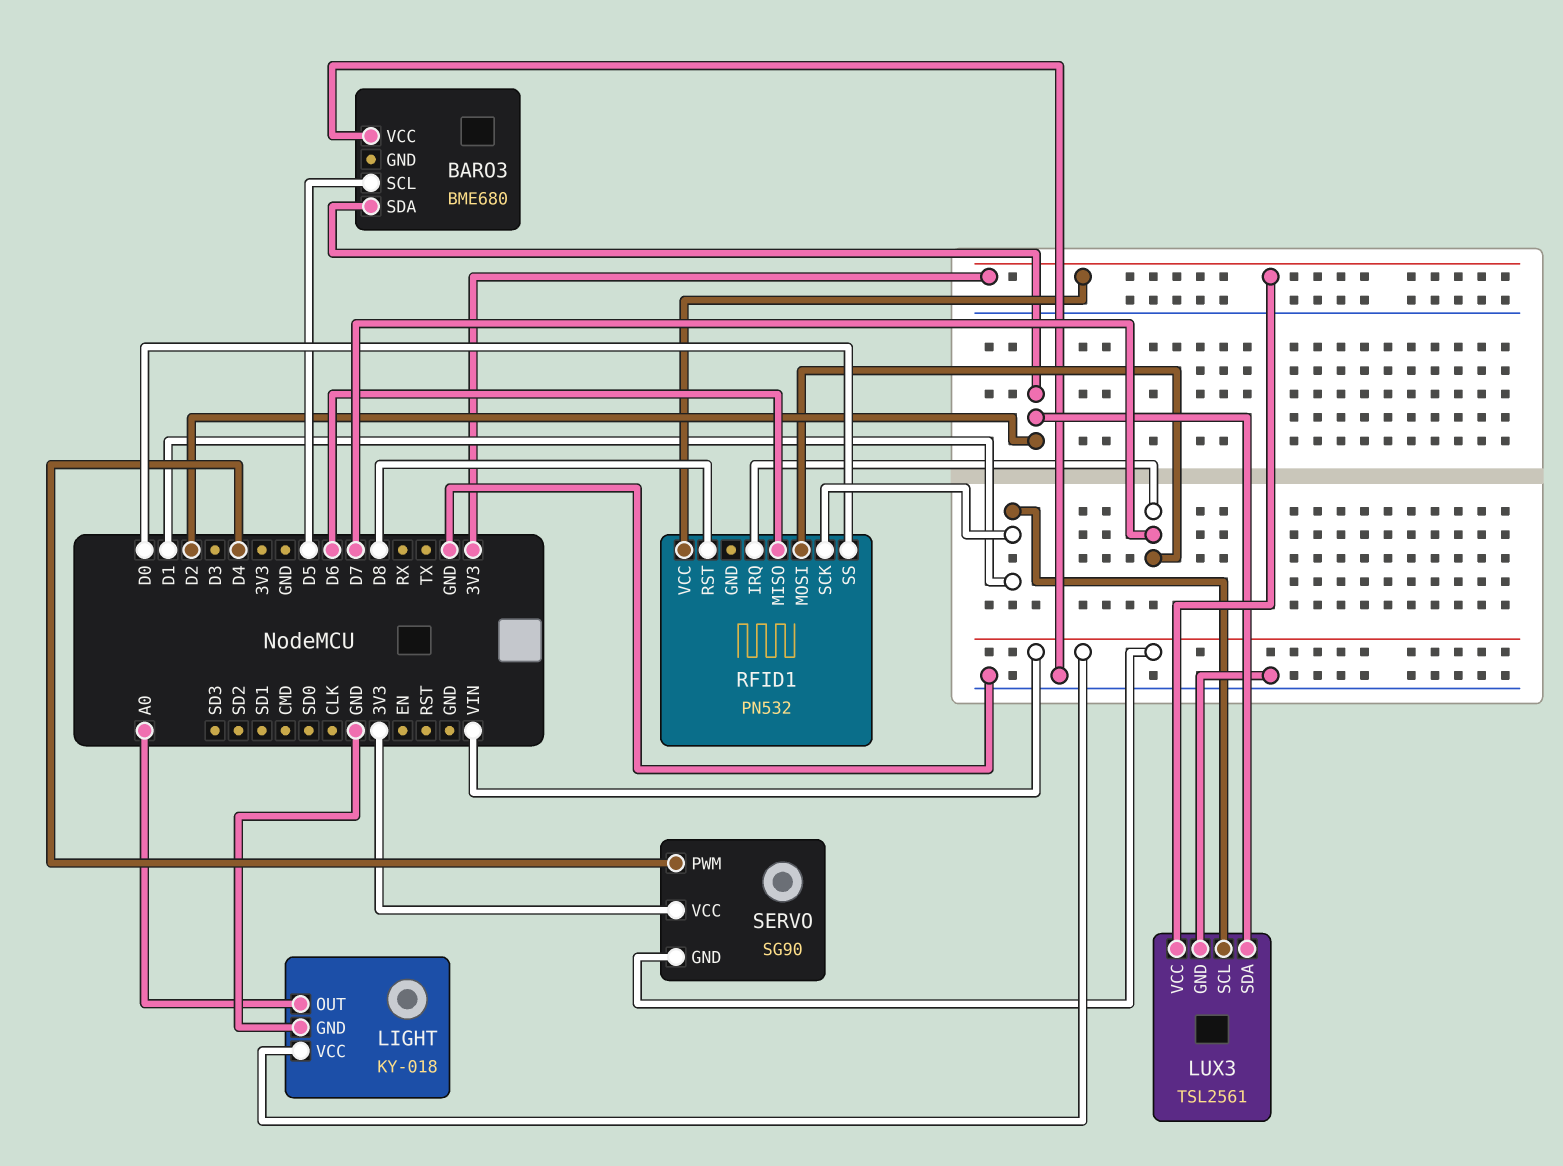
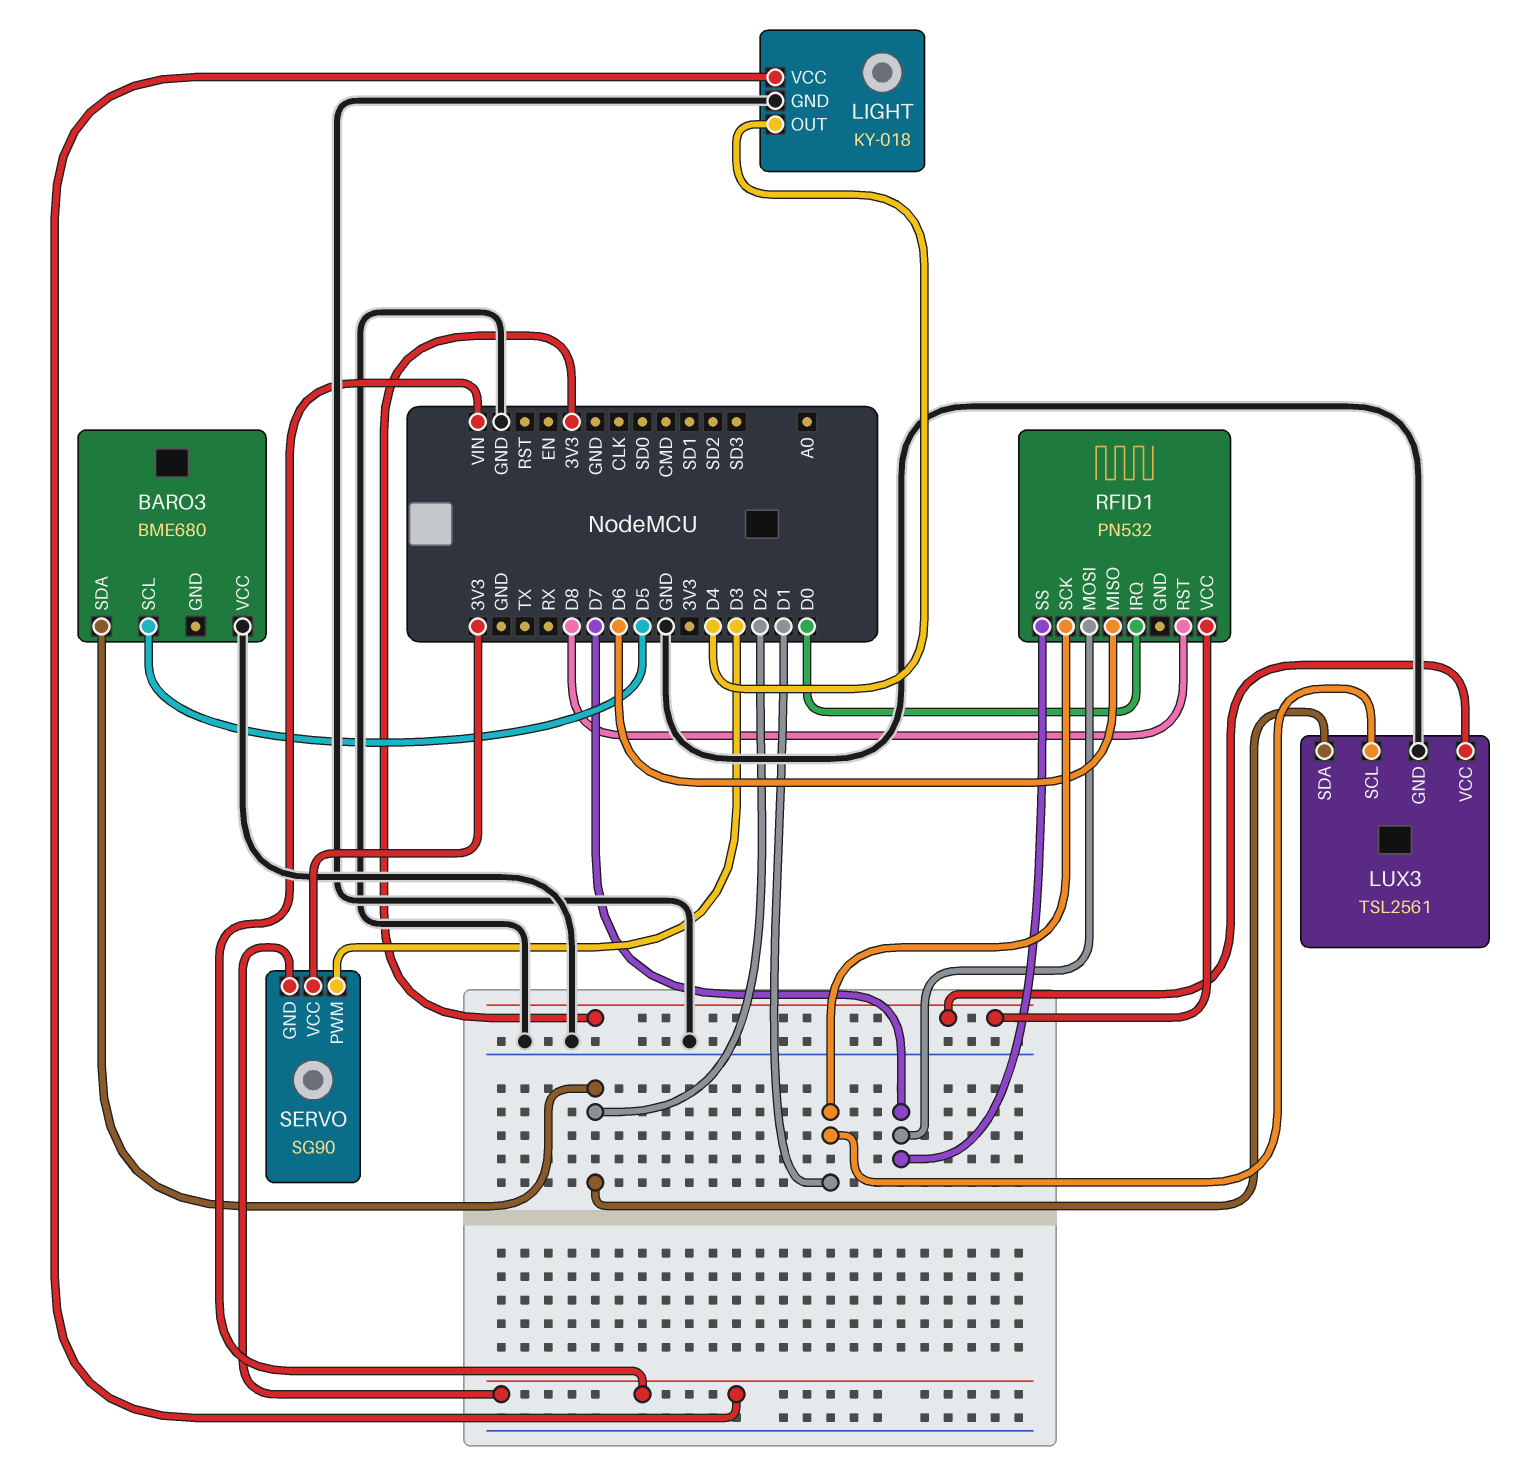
LIGHT pin OUT: A0 -> D4
RFID1 pin IRQ: D7 -> D0
RFID1 pin SS: D0 -> D7
SERVO pin PWM: D4 -> D3

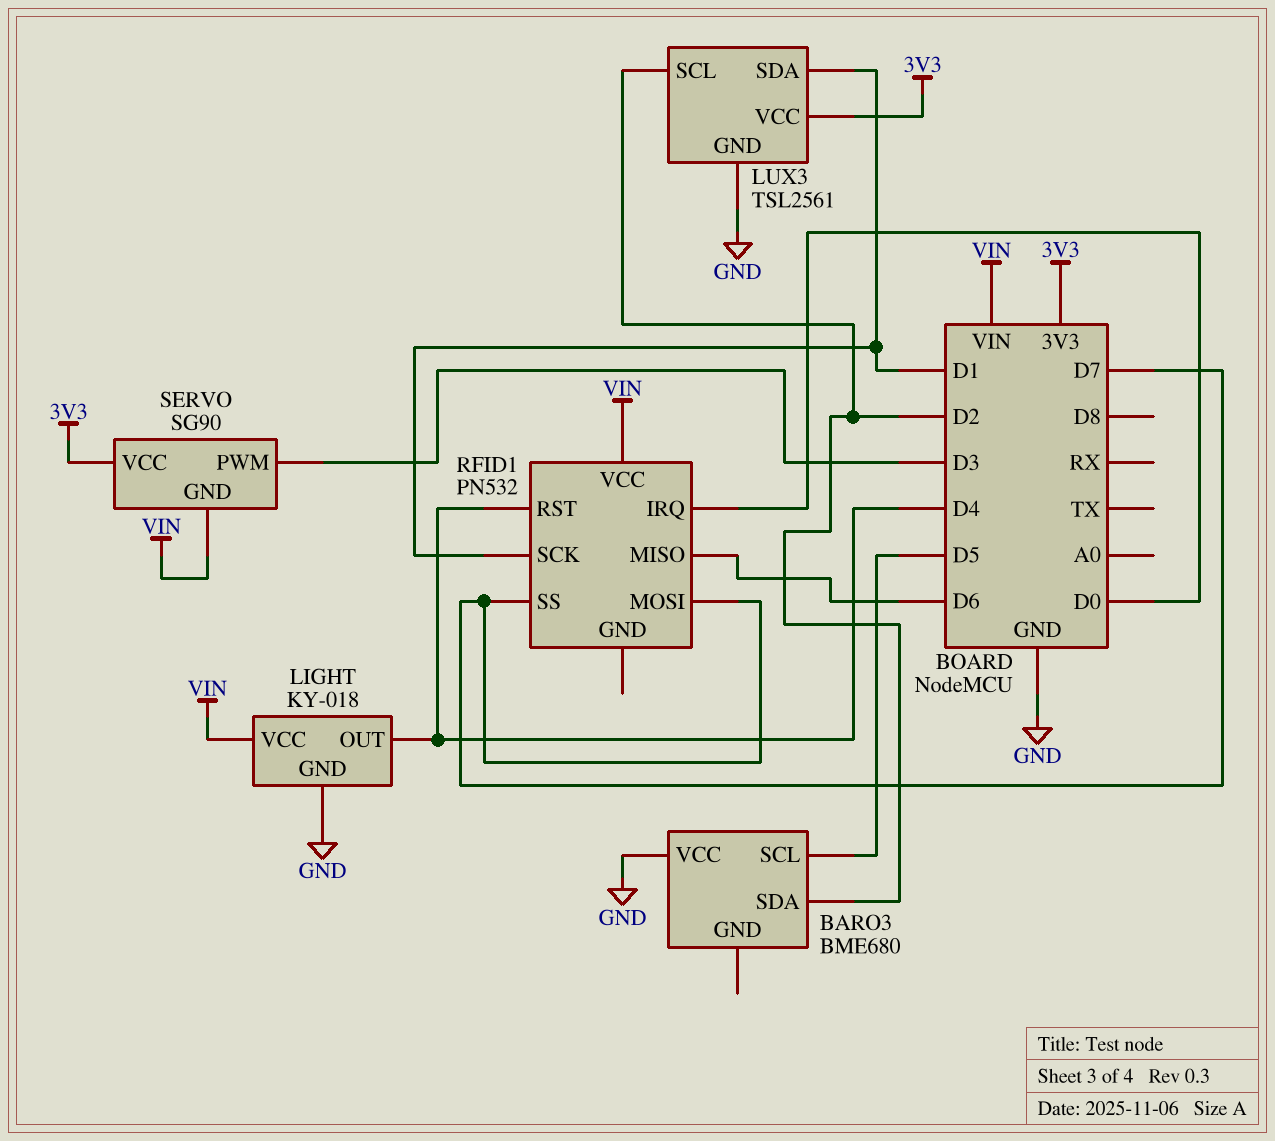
LUX3 pin SCL: D1 -> D2
LUX3 pin SDA: D2 -> D1
RFID1 pin RST: D8 -> D4
RFID1 pin VCC: 3V3 -> VIN

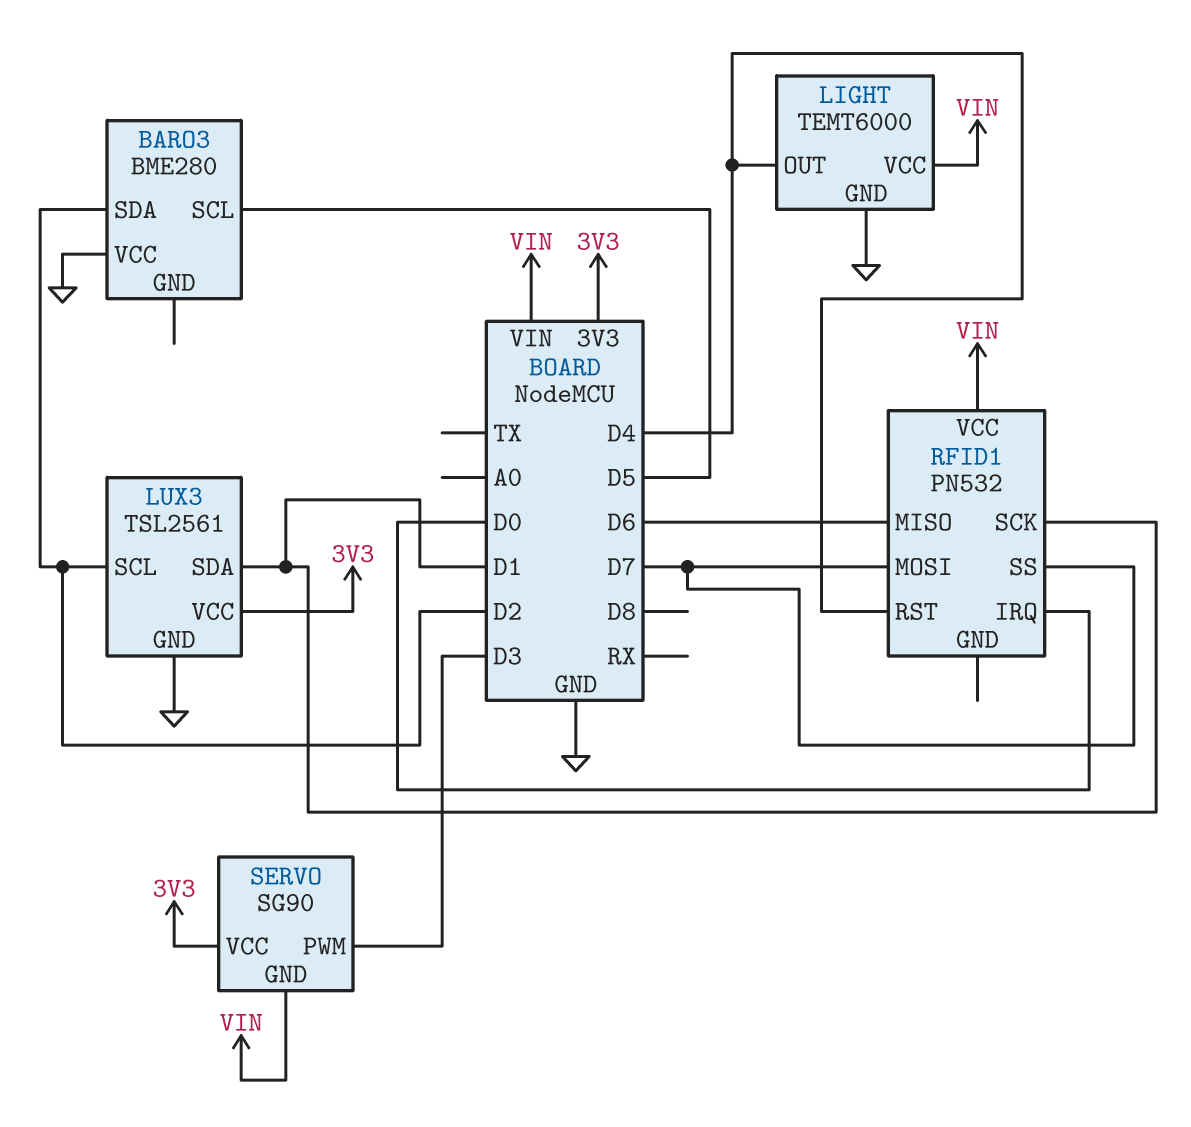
BARO3: BME680 -> BME280
LIGHT: KY-018 -> TEMT6000

